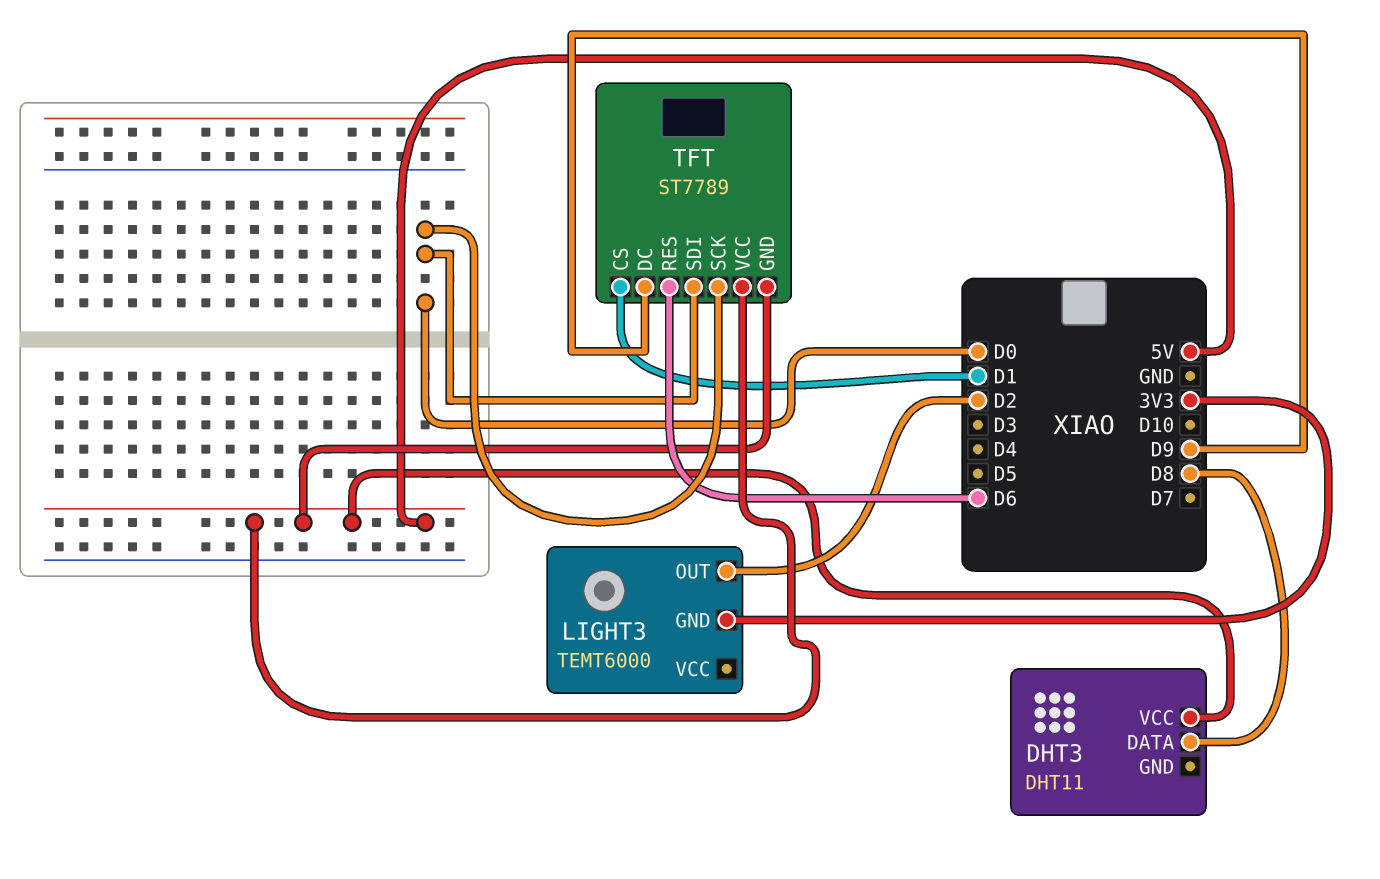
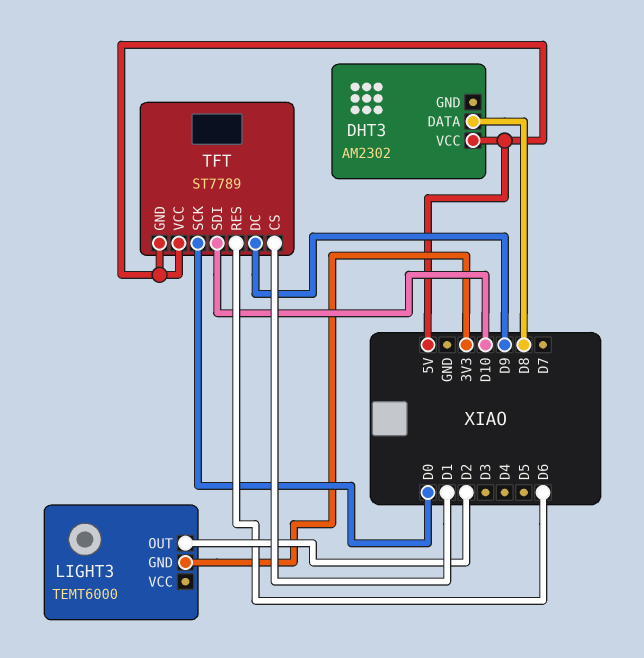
DHT3: DHT11 -> AM2302
TFT pin SDI: D0 -> D10

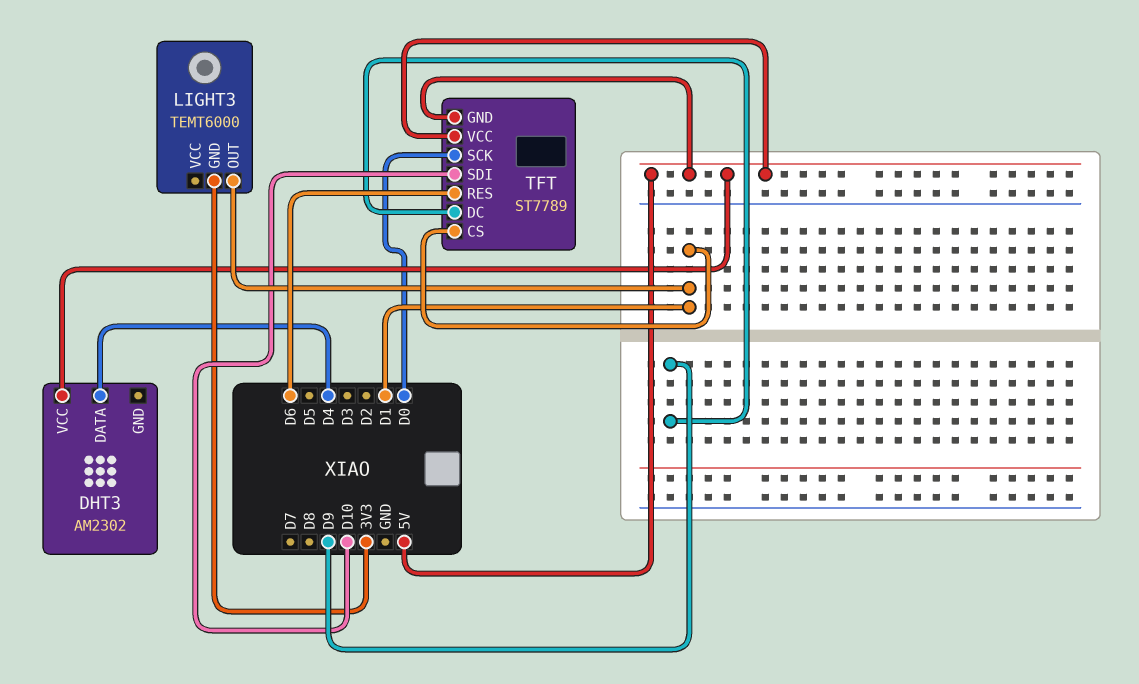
DHT3 pin DATA: D8 -> D4
LIGHT3 pin OUT: D2 -> D1

